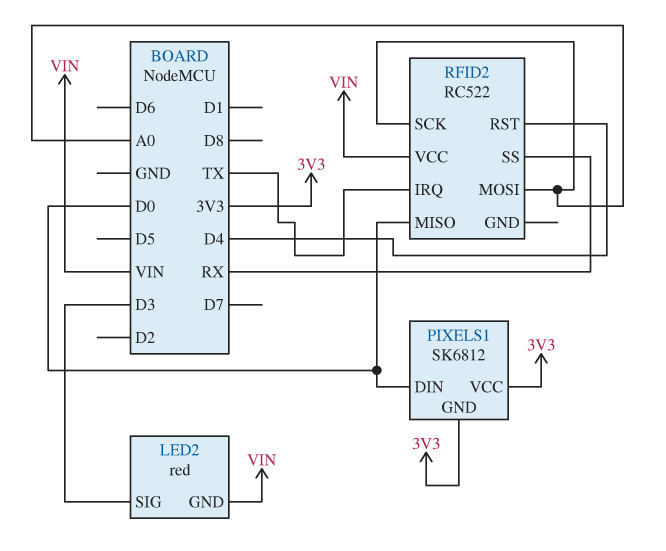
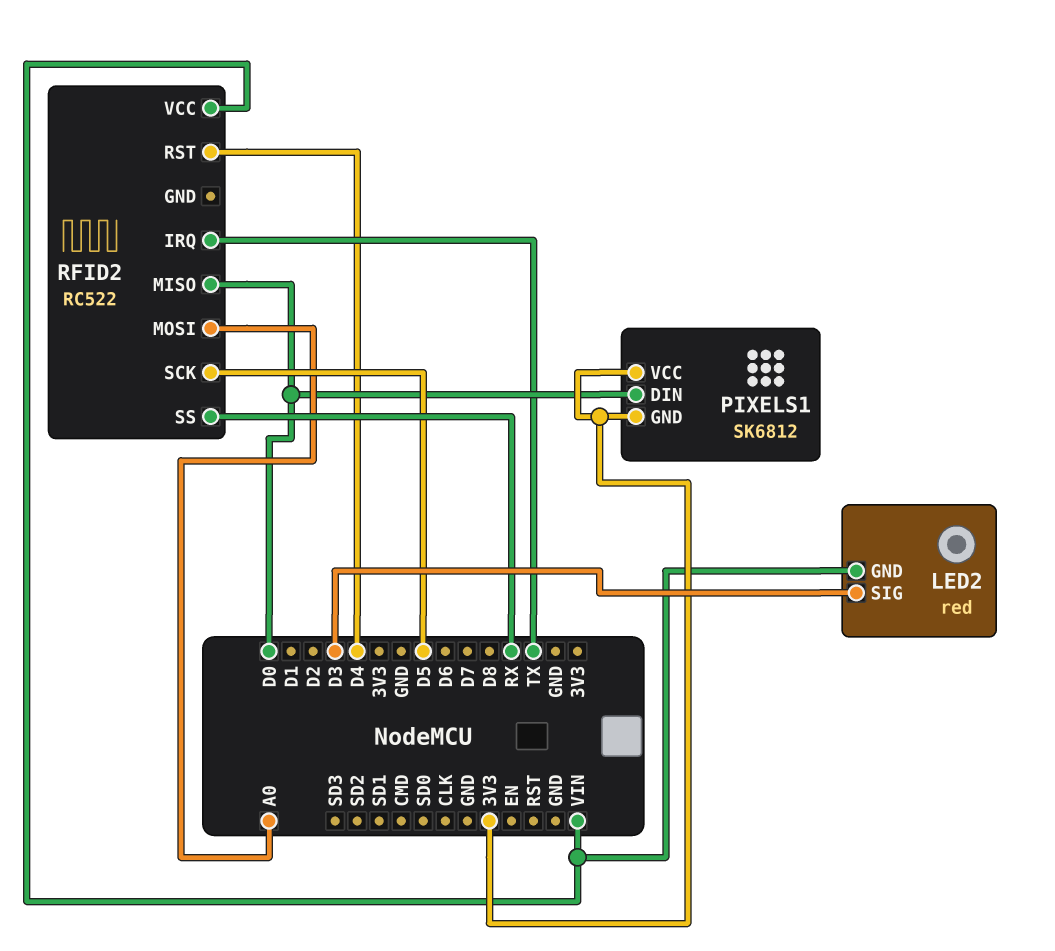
RFID2 pin SCK: A0 -> D5

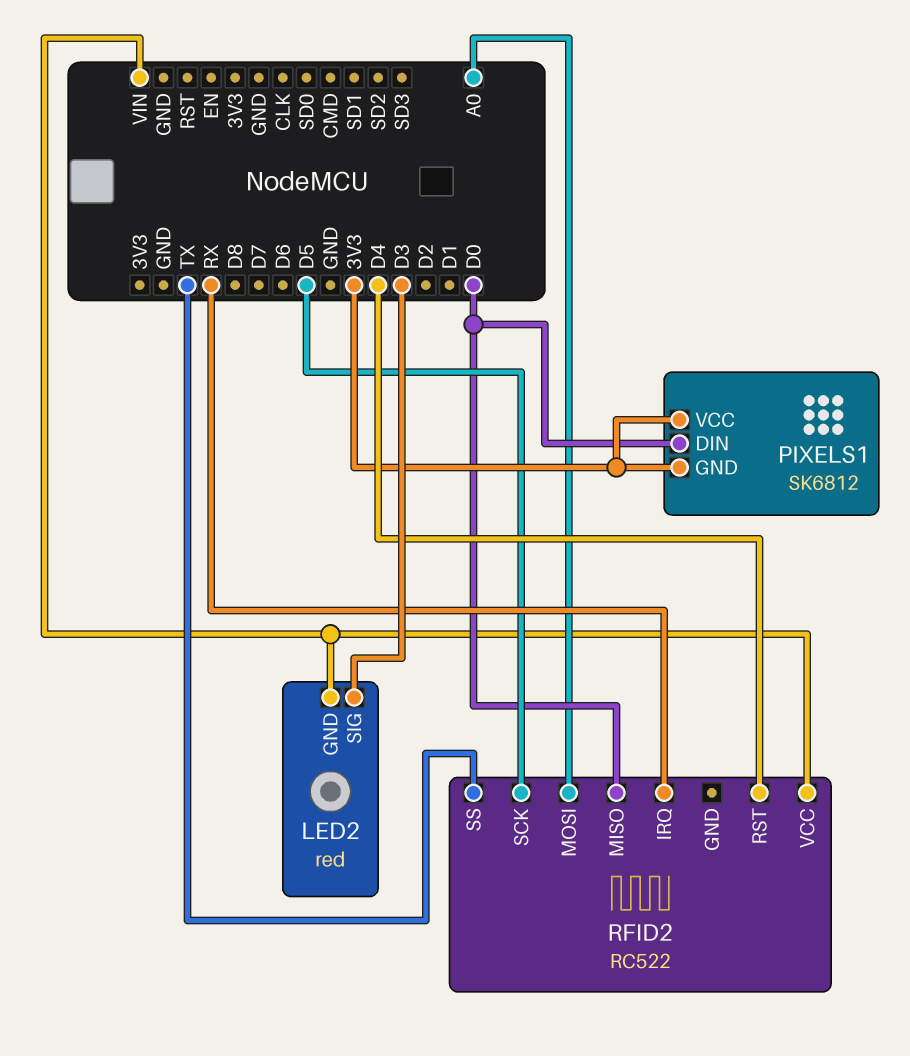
RFID2 pin IRQ: TX -> RX
RFID2 pin SS: RX -> TX

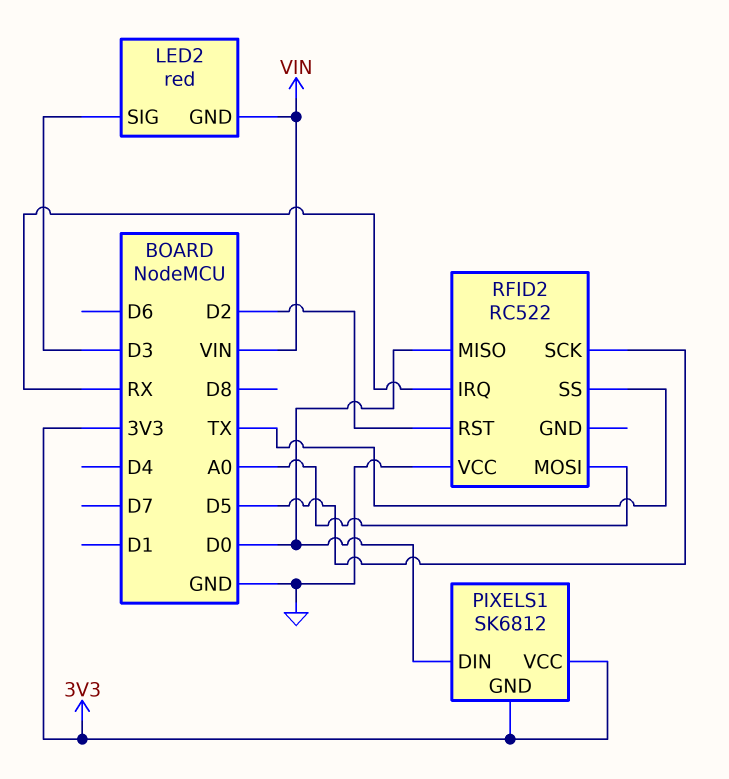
RFID2 pin RST: D4 -> D2
RFID2 pin VCC: VIN -> GND

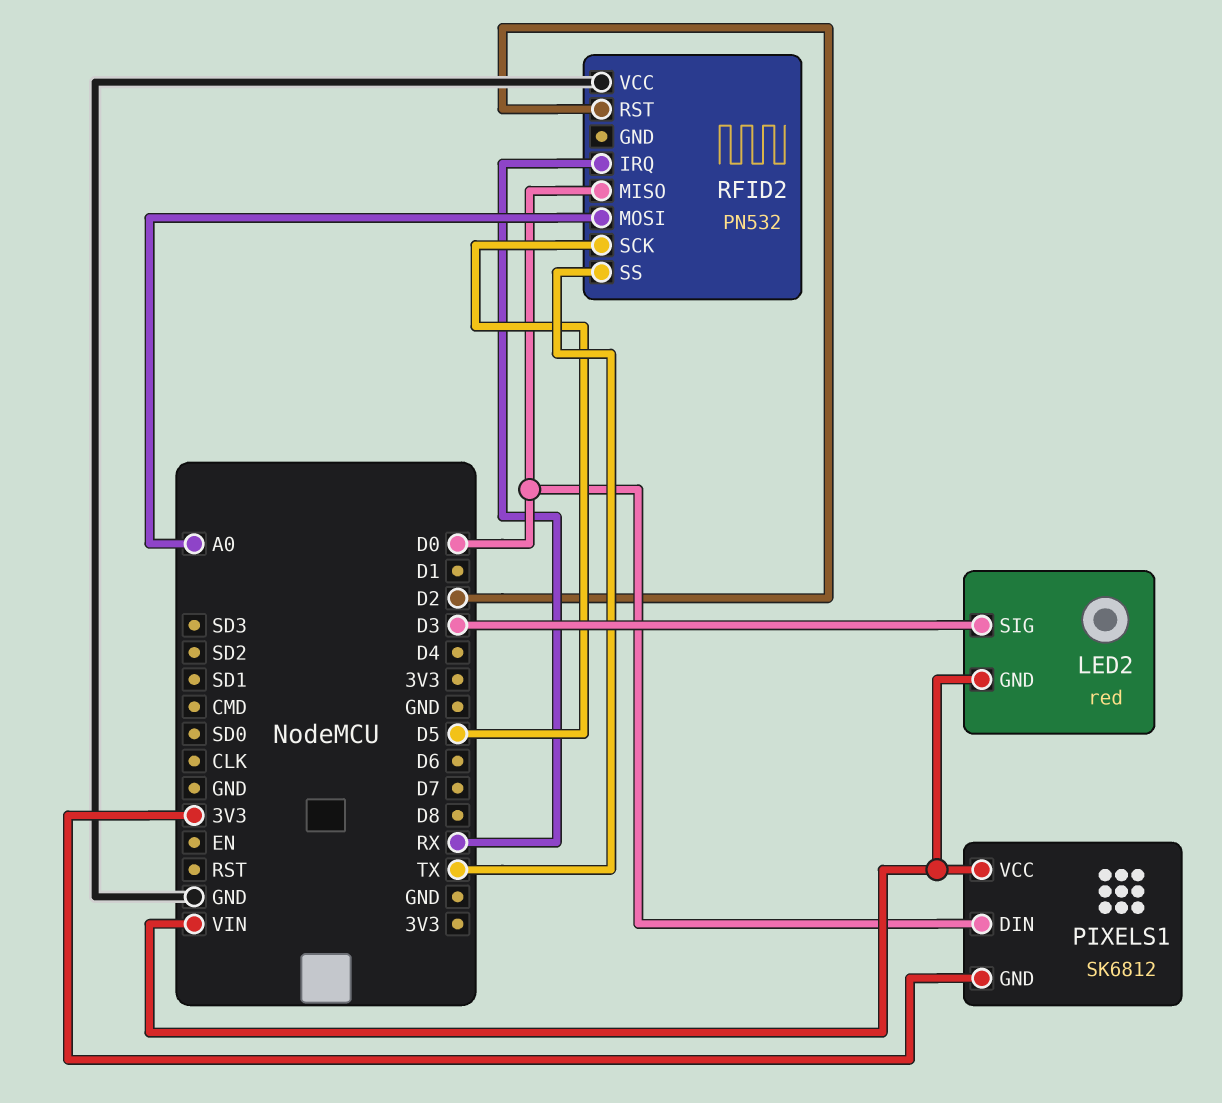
PIXELS1 pin VCC: 3V3 -> VIN
RFID2: RC522 -> PN532

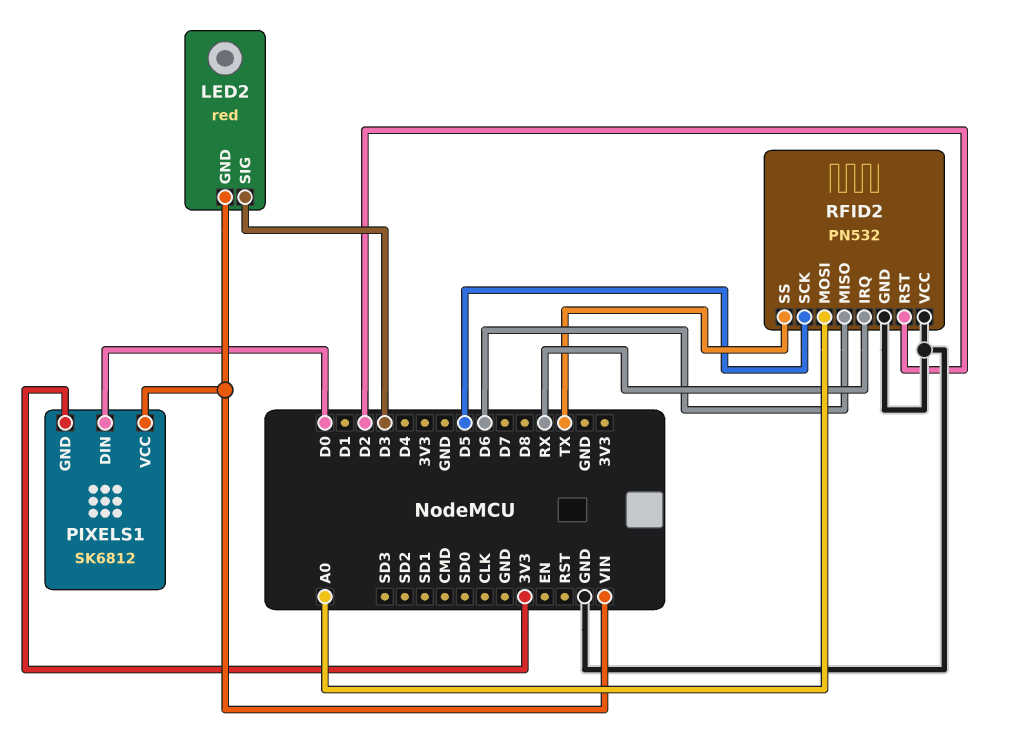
RFID2 pin GND: none -> GND
RFID2 pin MISO: D0 -> D6

